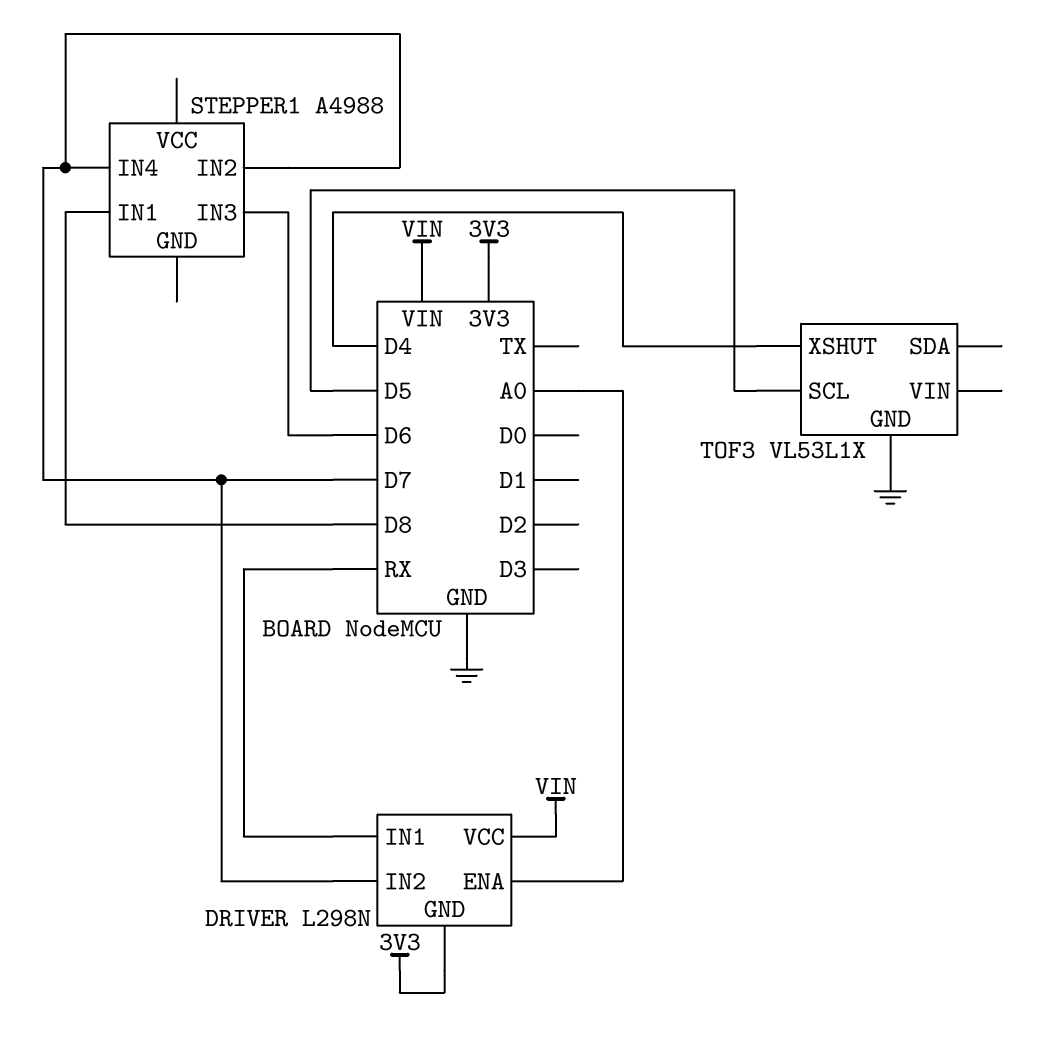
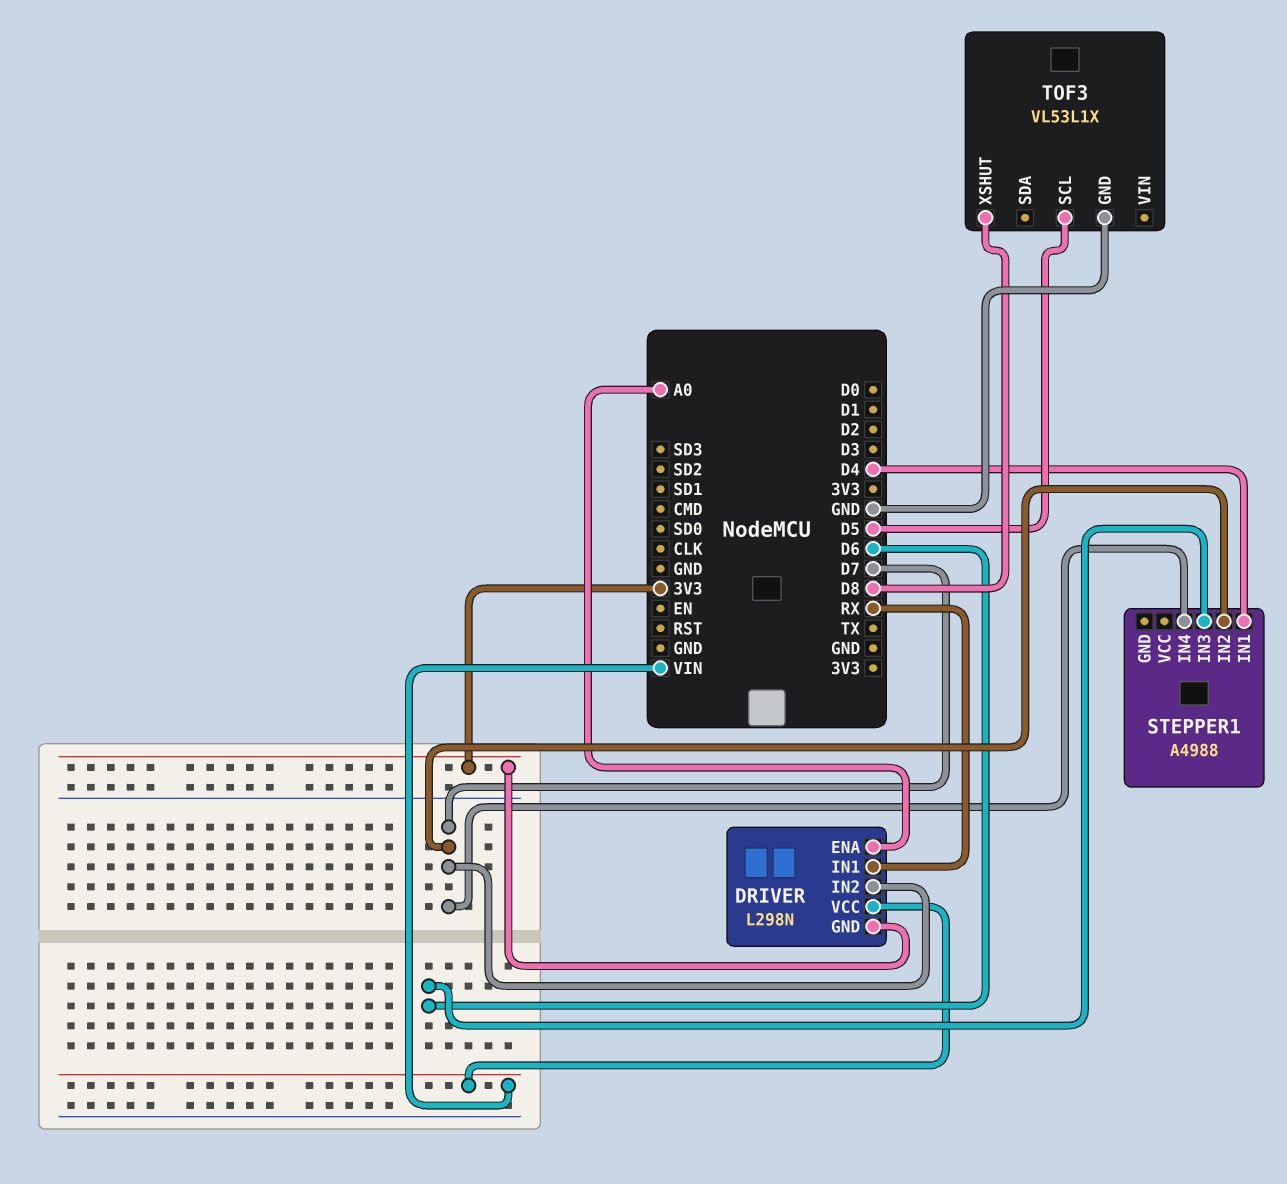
STEPPER1 pin IN1: D8 -> D4
TOF3 pin XSHUT: D4 -> D8

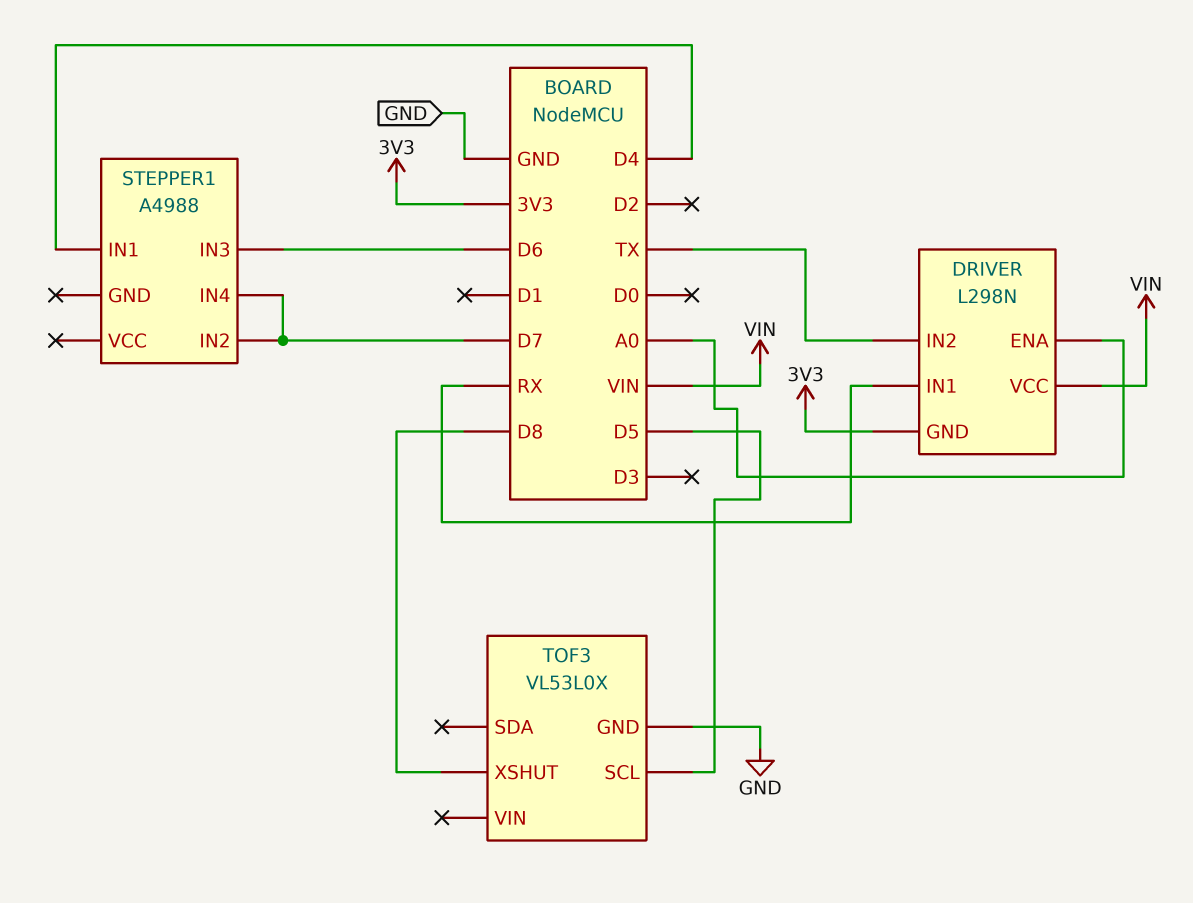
DRIVER pin IN2: D7 -> TX
TOF3: VL53L1X -> VL53L0X

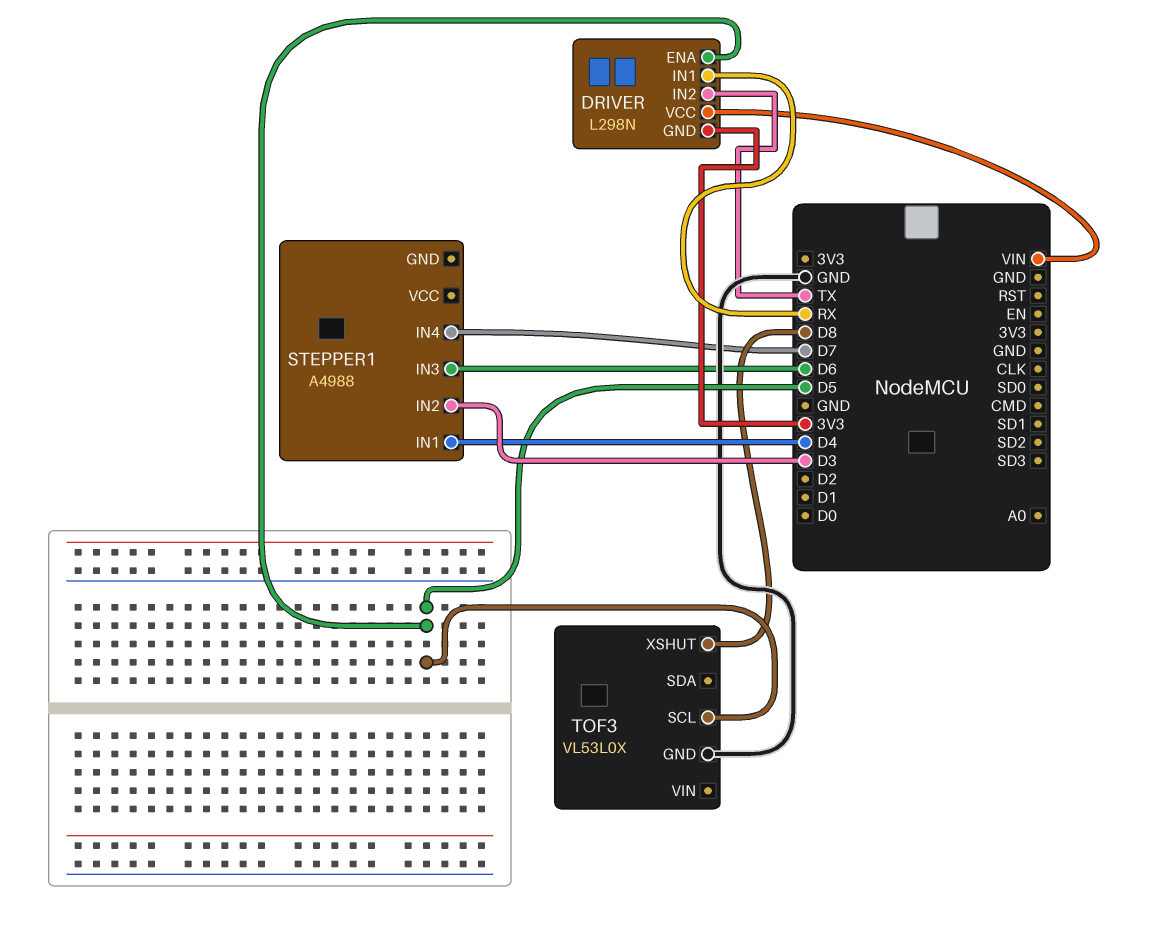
DRIVER pin ENA: A0 -> D5
STEPPER1 pin IN2: D7 -> D3

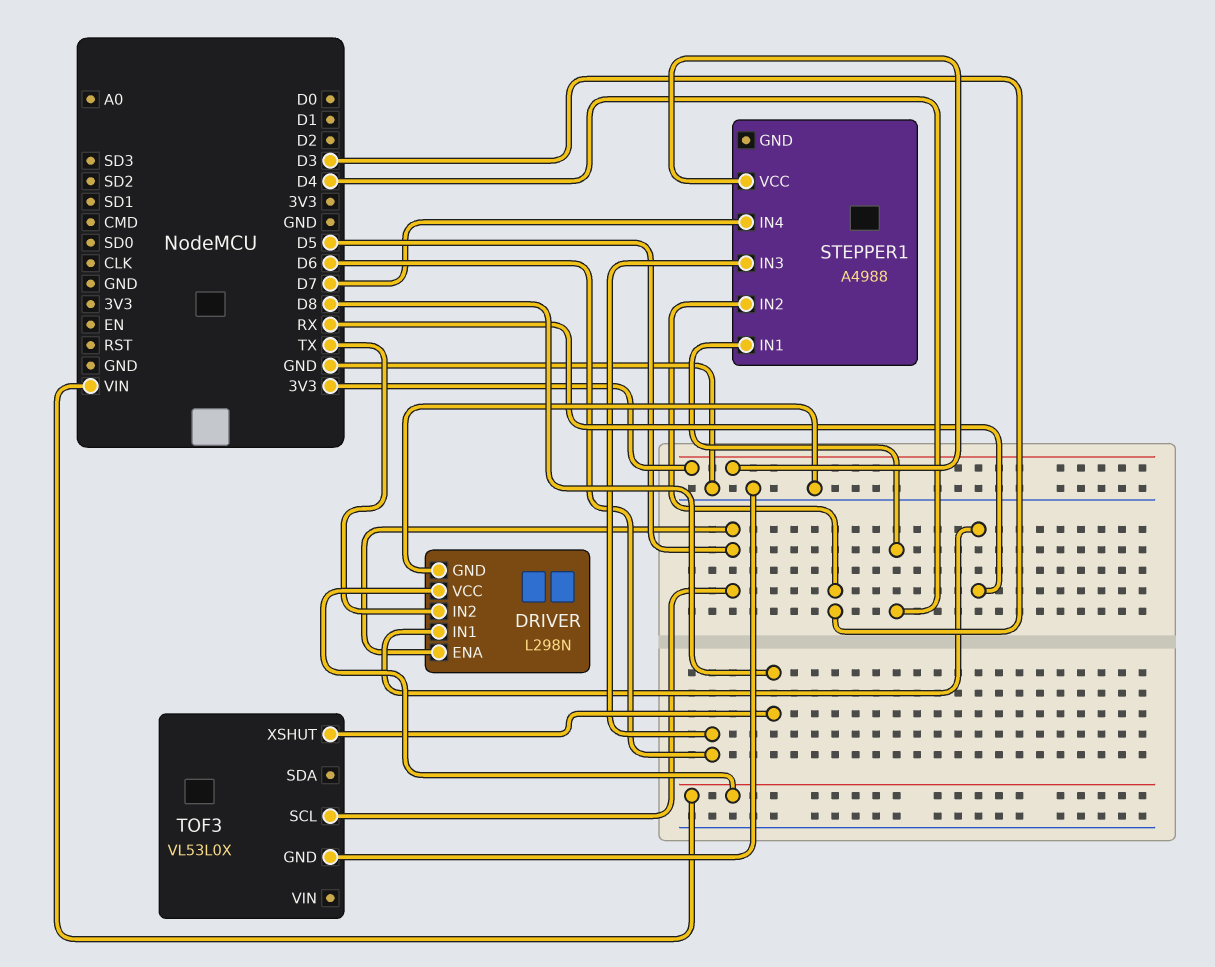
DRIVER pin GND: 3V3 -> GND
STEPPER1 pin VCC: none -> 3V3

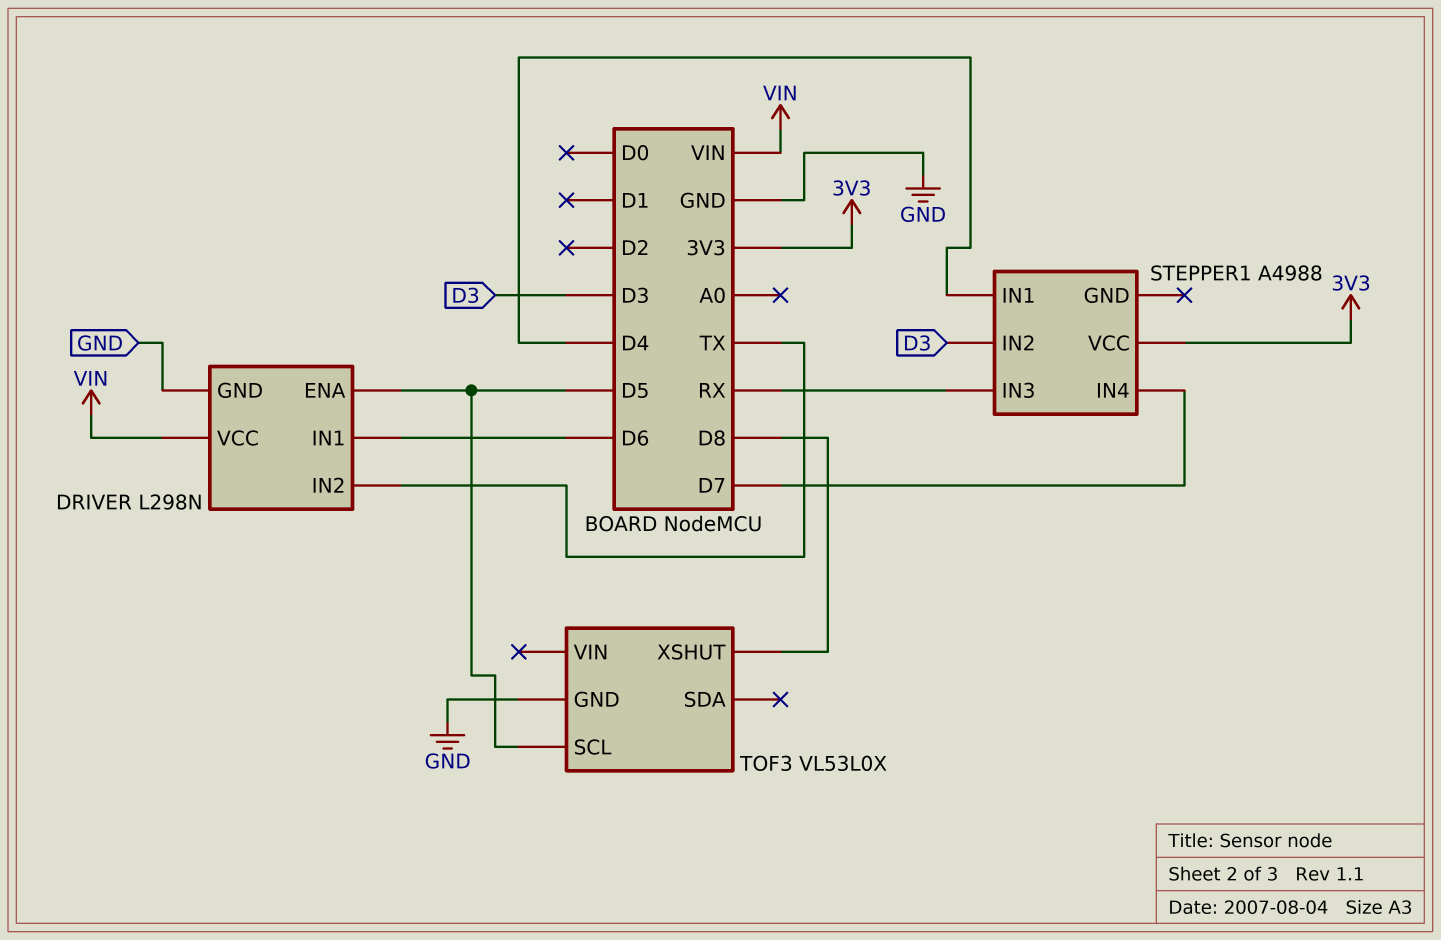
DRIVER pin IN1: RX -> D6
STEPPER1 pin IN3: D6 -> RX

